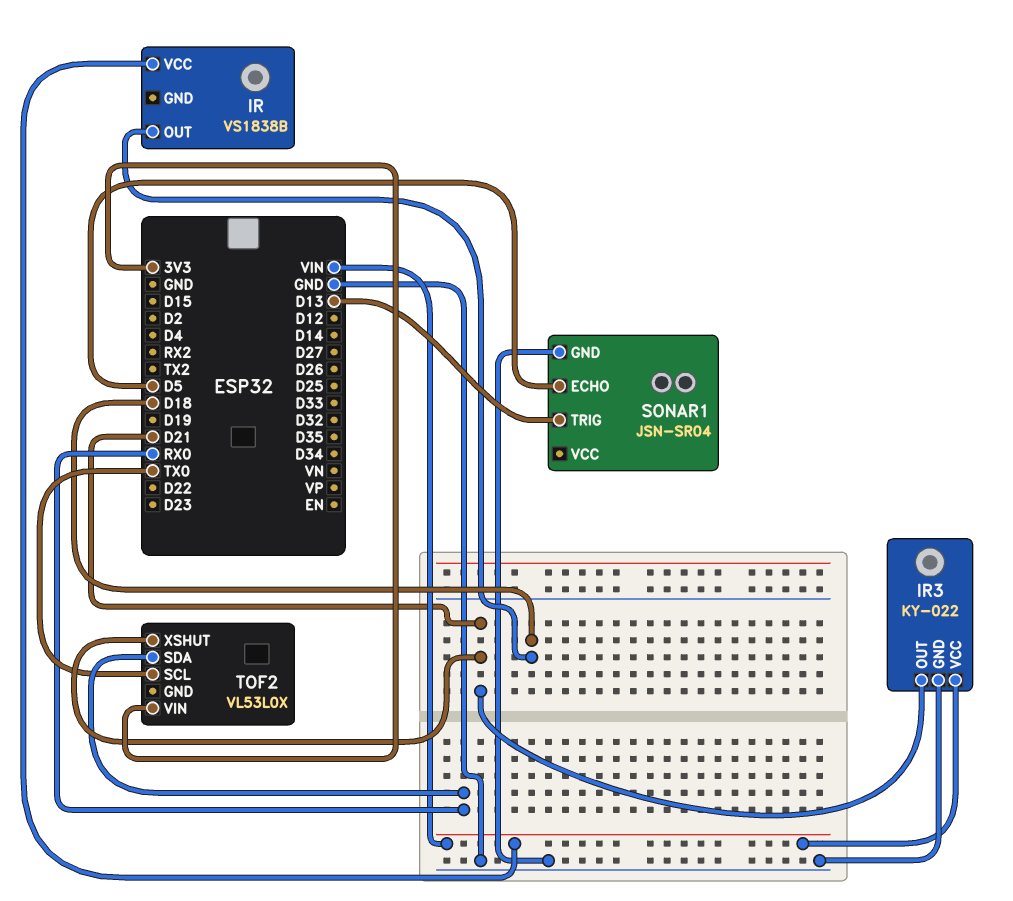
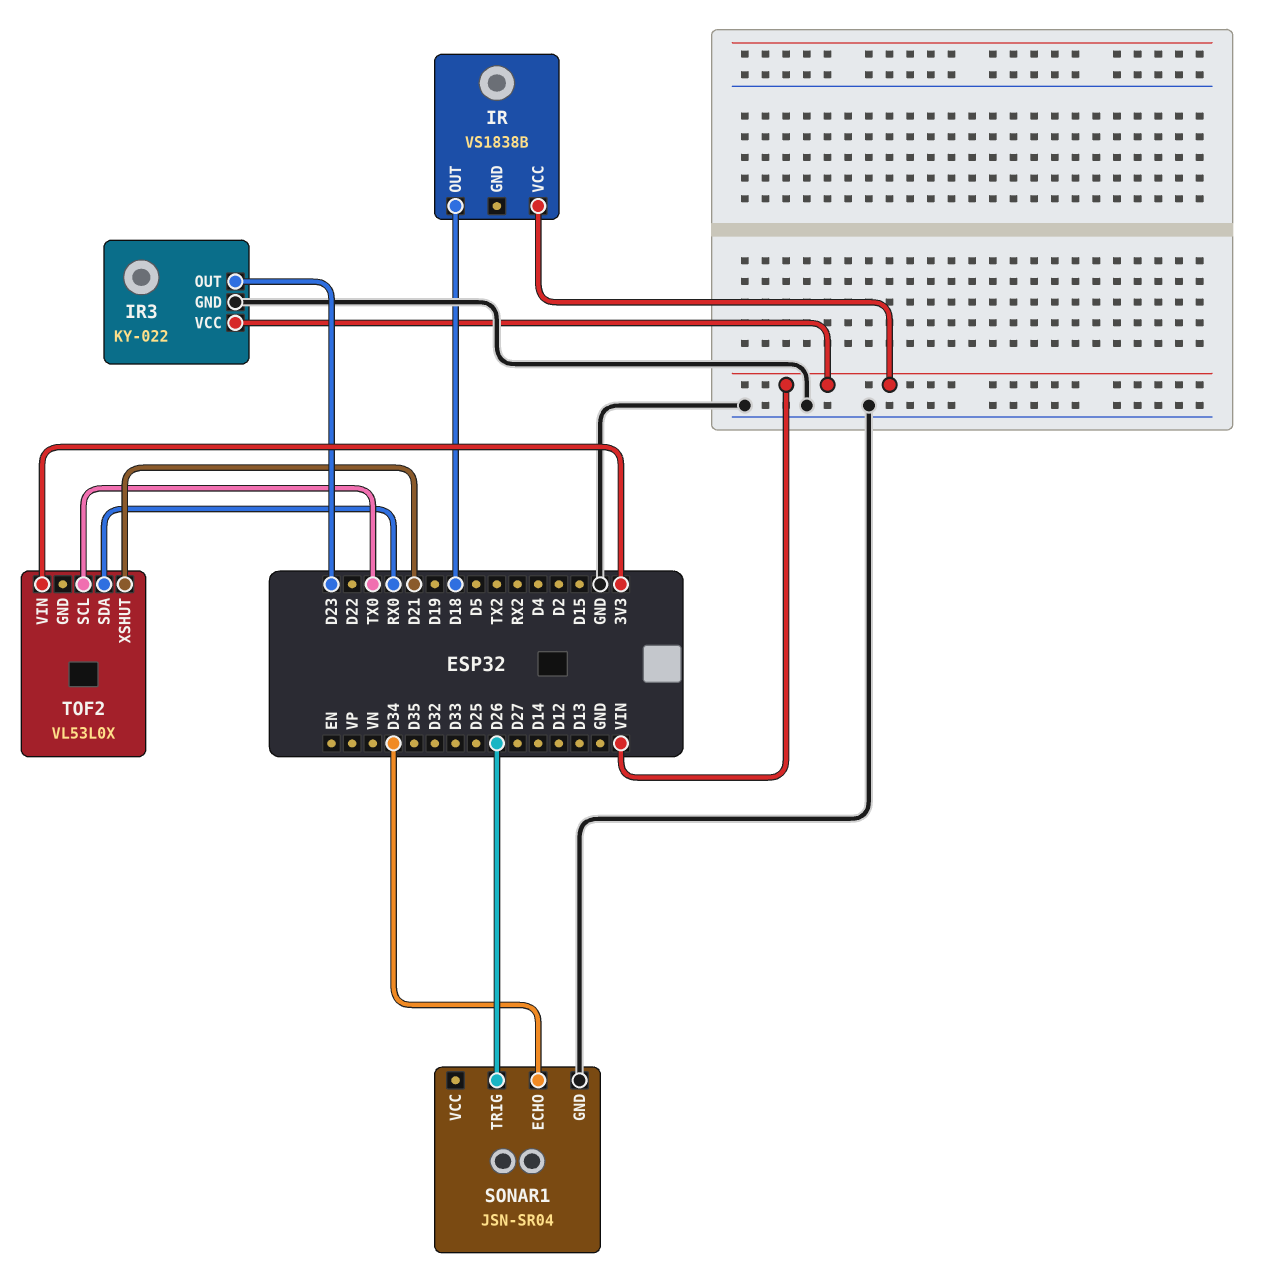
IR3 pin OUT: D21 -> D23
SONAR1 pin ECHO: D5 -> D34
SONAR1 pin TRIG: D13 -> D26

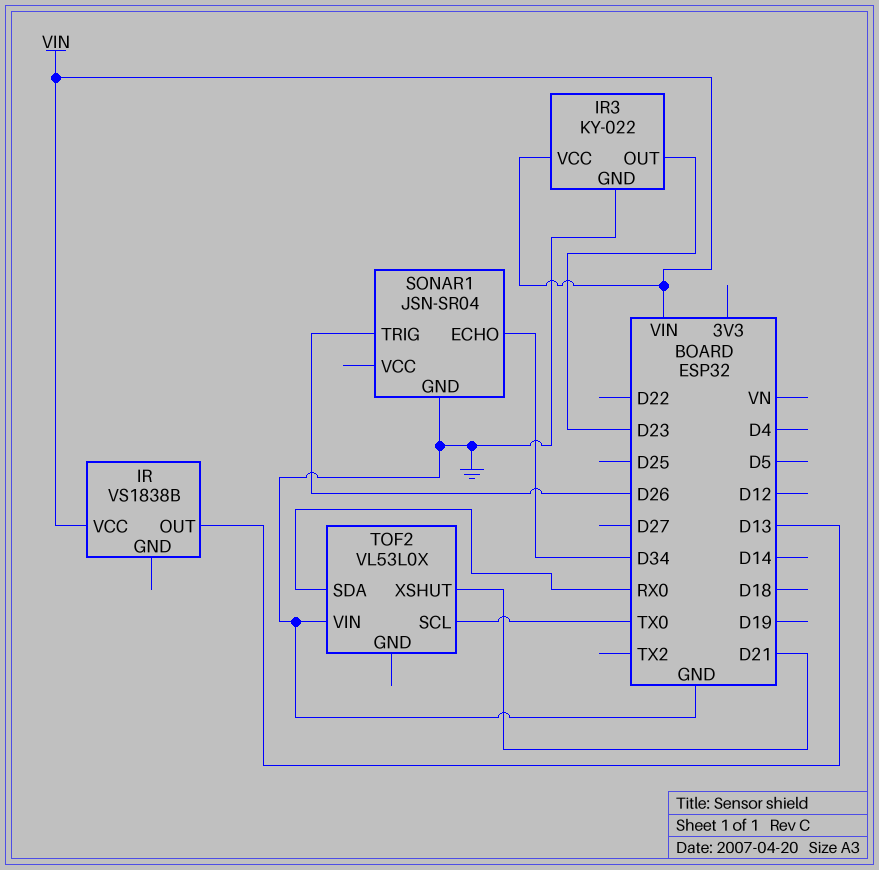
IR pin OUT: D18 -> D13
TOF2 pin VIN: 3V3 -> GND

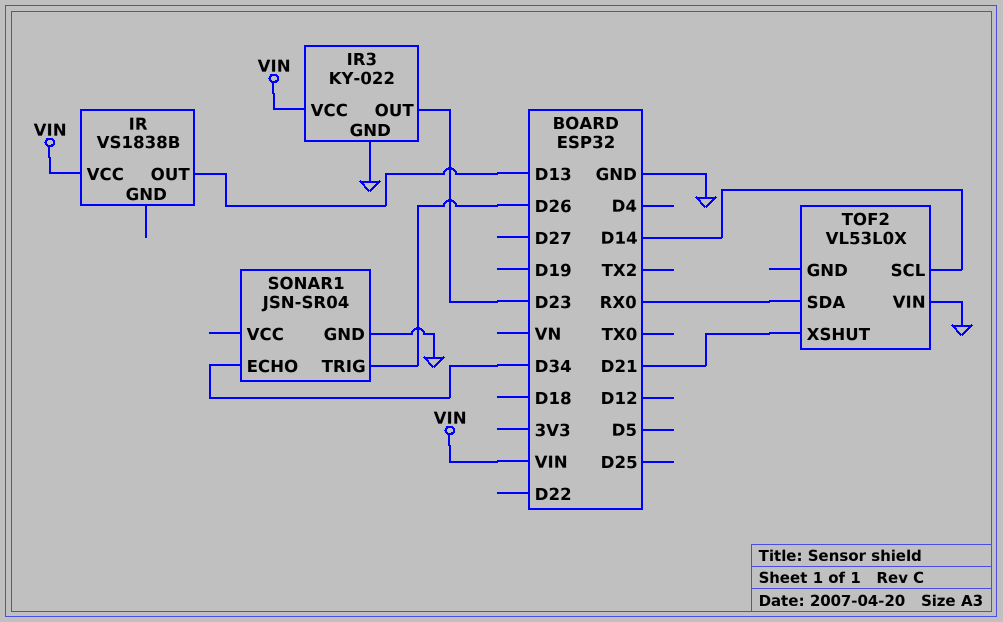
TOF2 pin SCL: TX0 -> D14

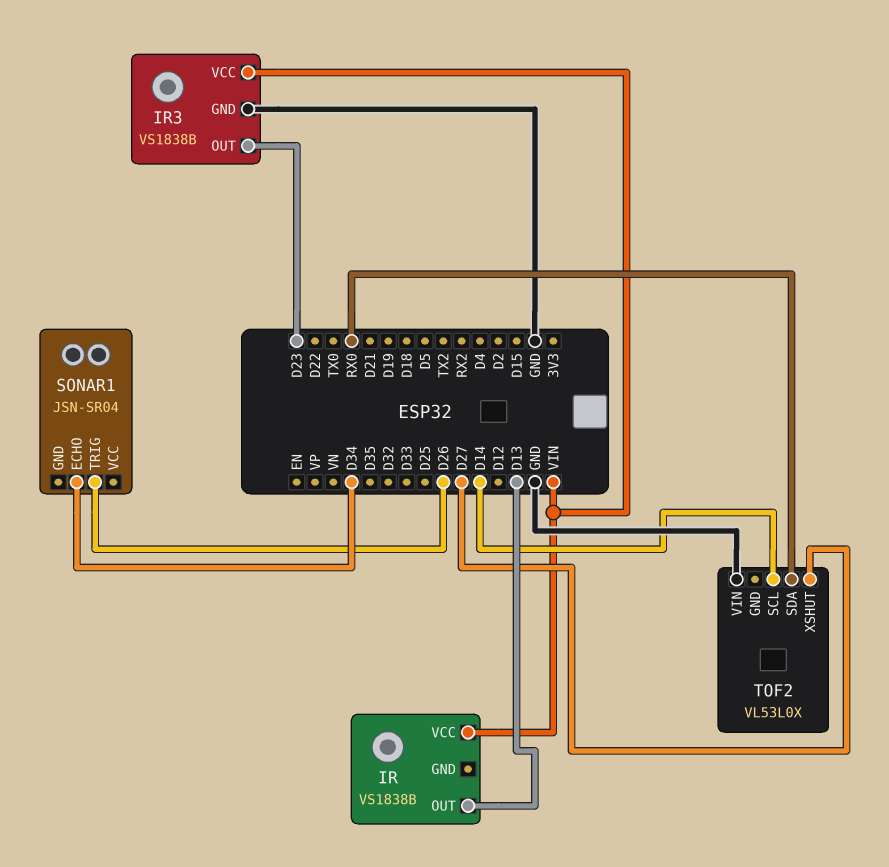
IR3: KY-022 -> VS1838B
SONAR1 pin GND: GND -> none
TOF2 pin XSHUT: D21 -> D27

